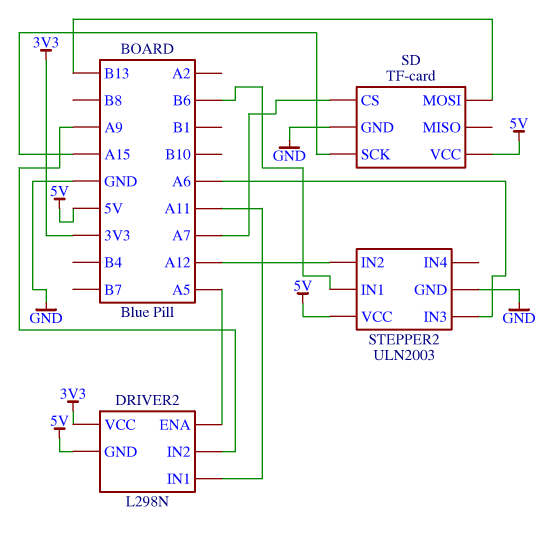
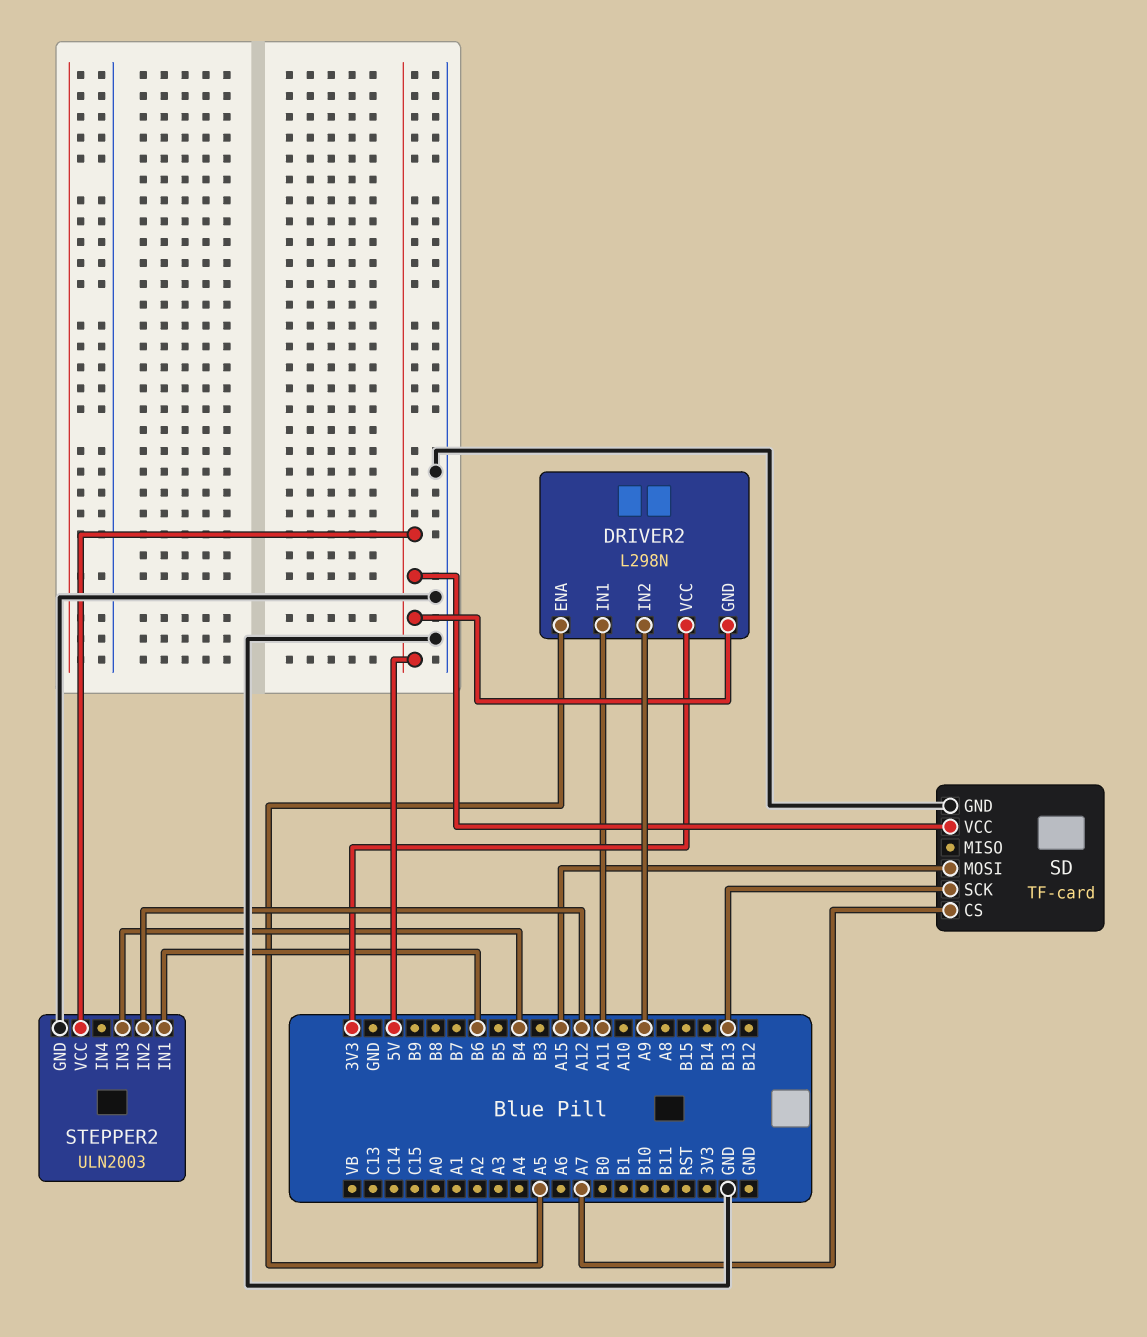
SD pin MOSI: B13 -> A15
SD pin SCK: A15 -> B13
STEPPER2 pin IN3: A6 -> B4

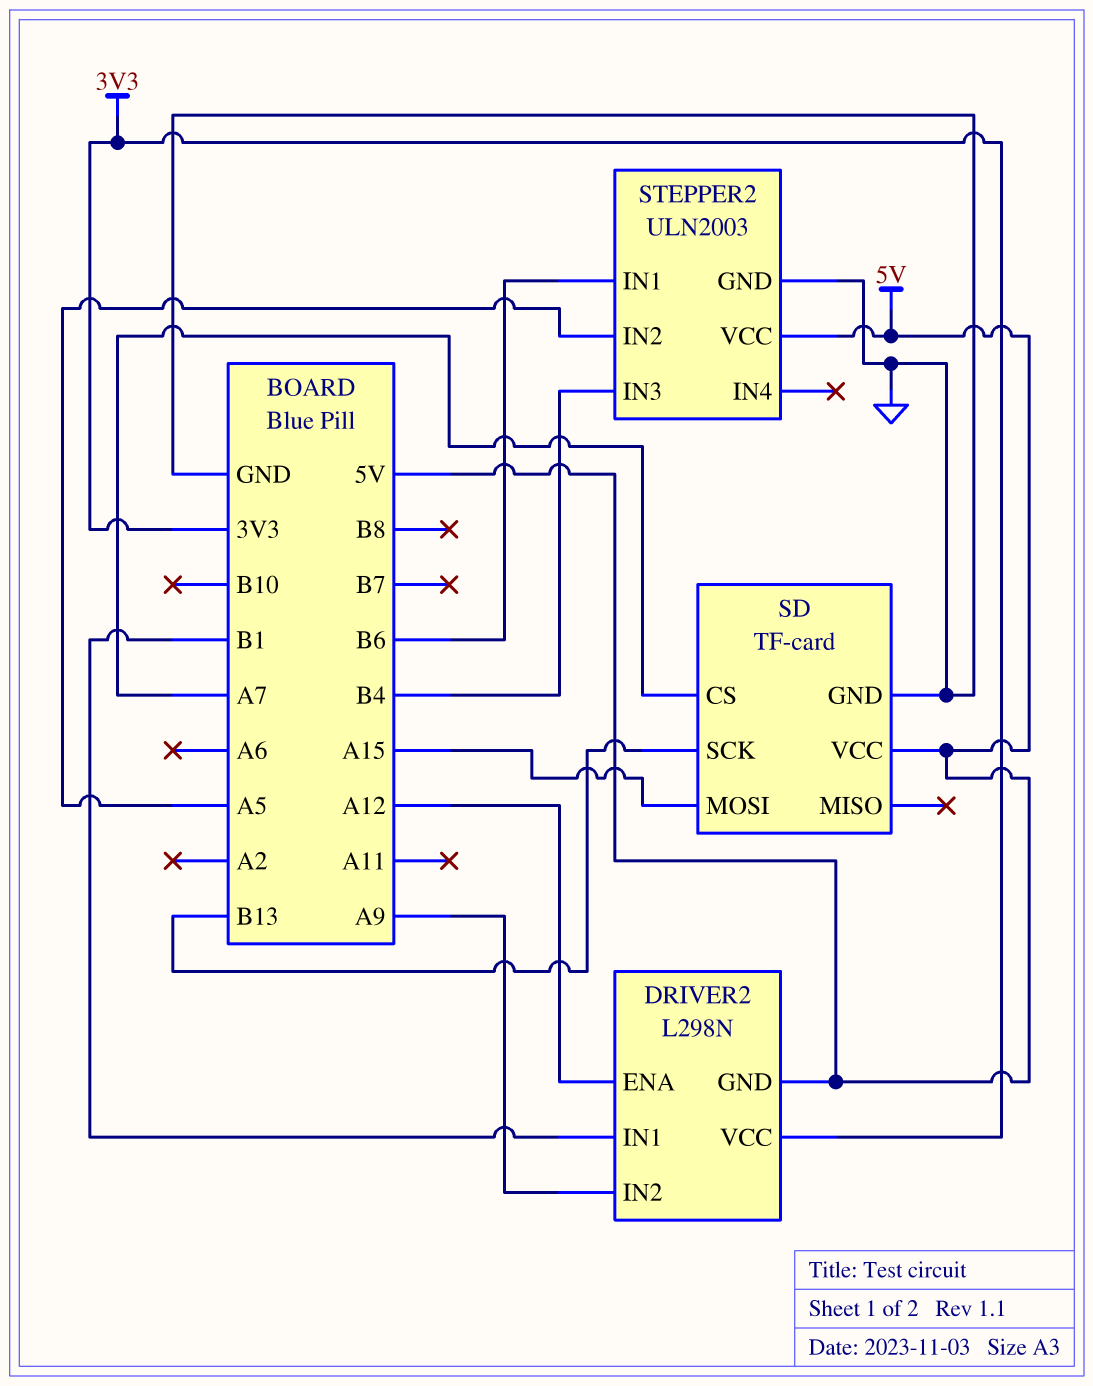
DRIVER2 pin ENA: A5 -> A12
DRIVER2 pin IN1: A11 -> B1
STEPPER2 pin IN2: A12 -> A5

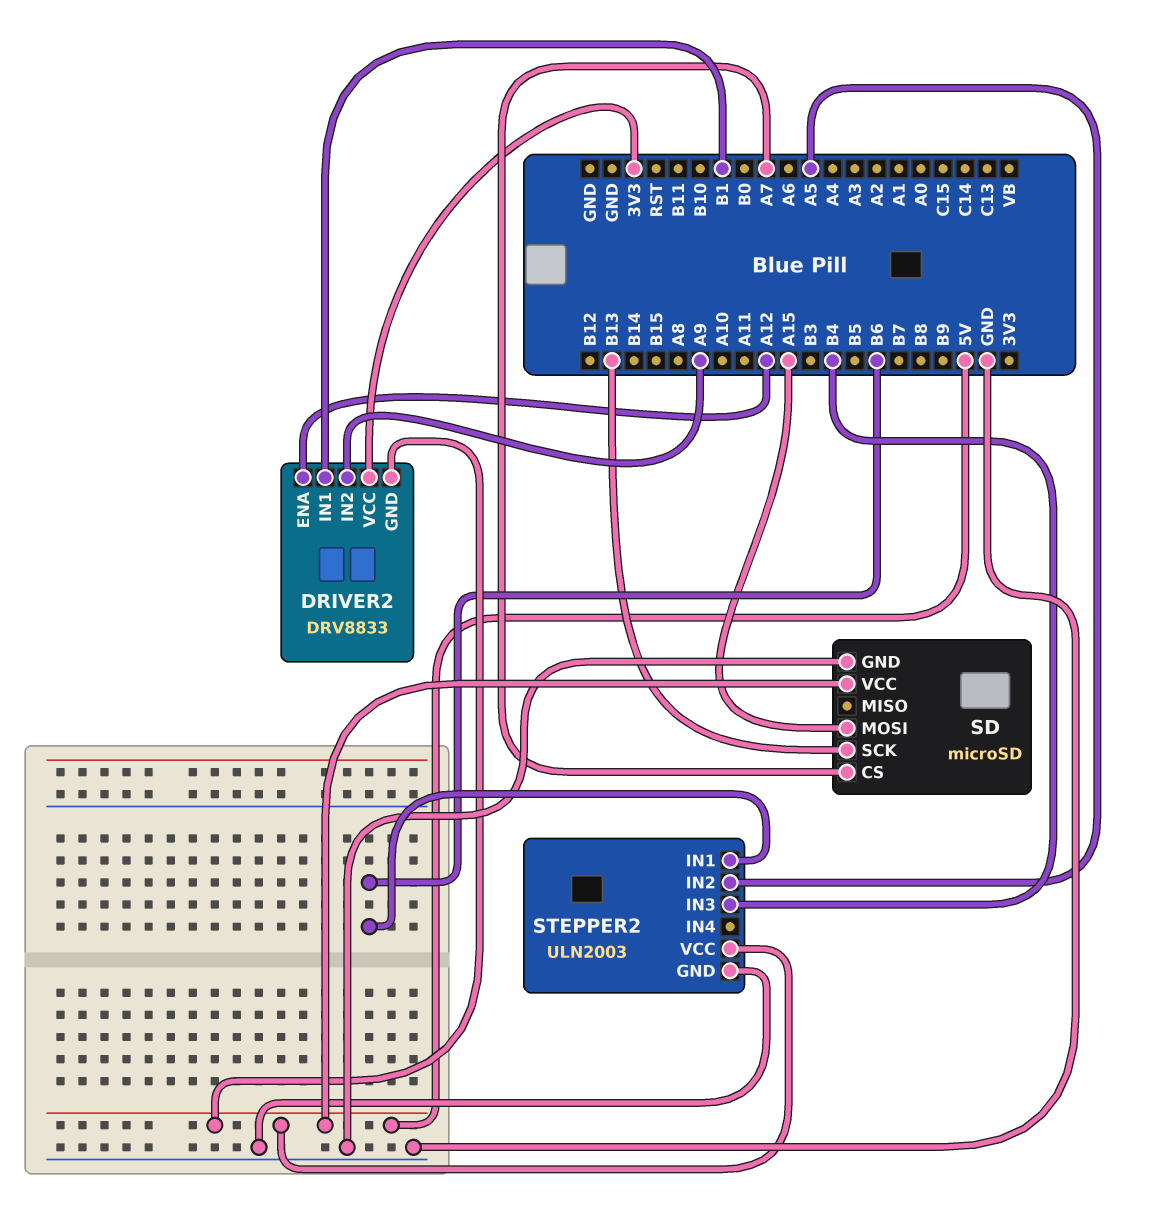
DRIVER2: L298N -> DRV8833
SD: TF-card -> microSD

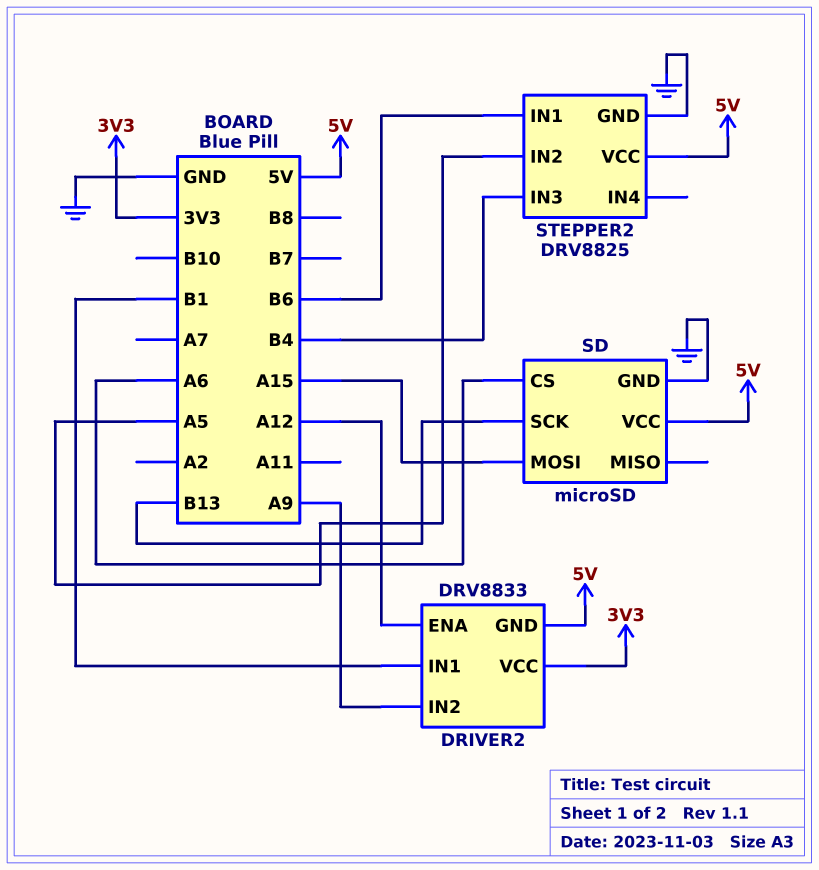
SD pin CS: A7 -> A6
STEPPER2: ULN2003 -> DRV8825

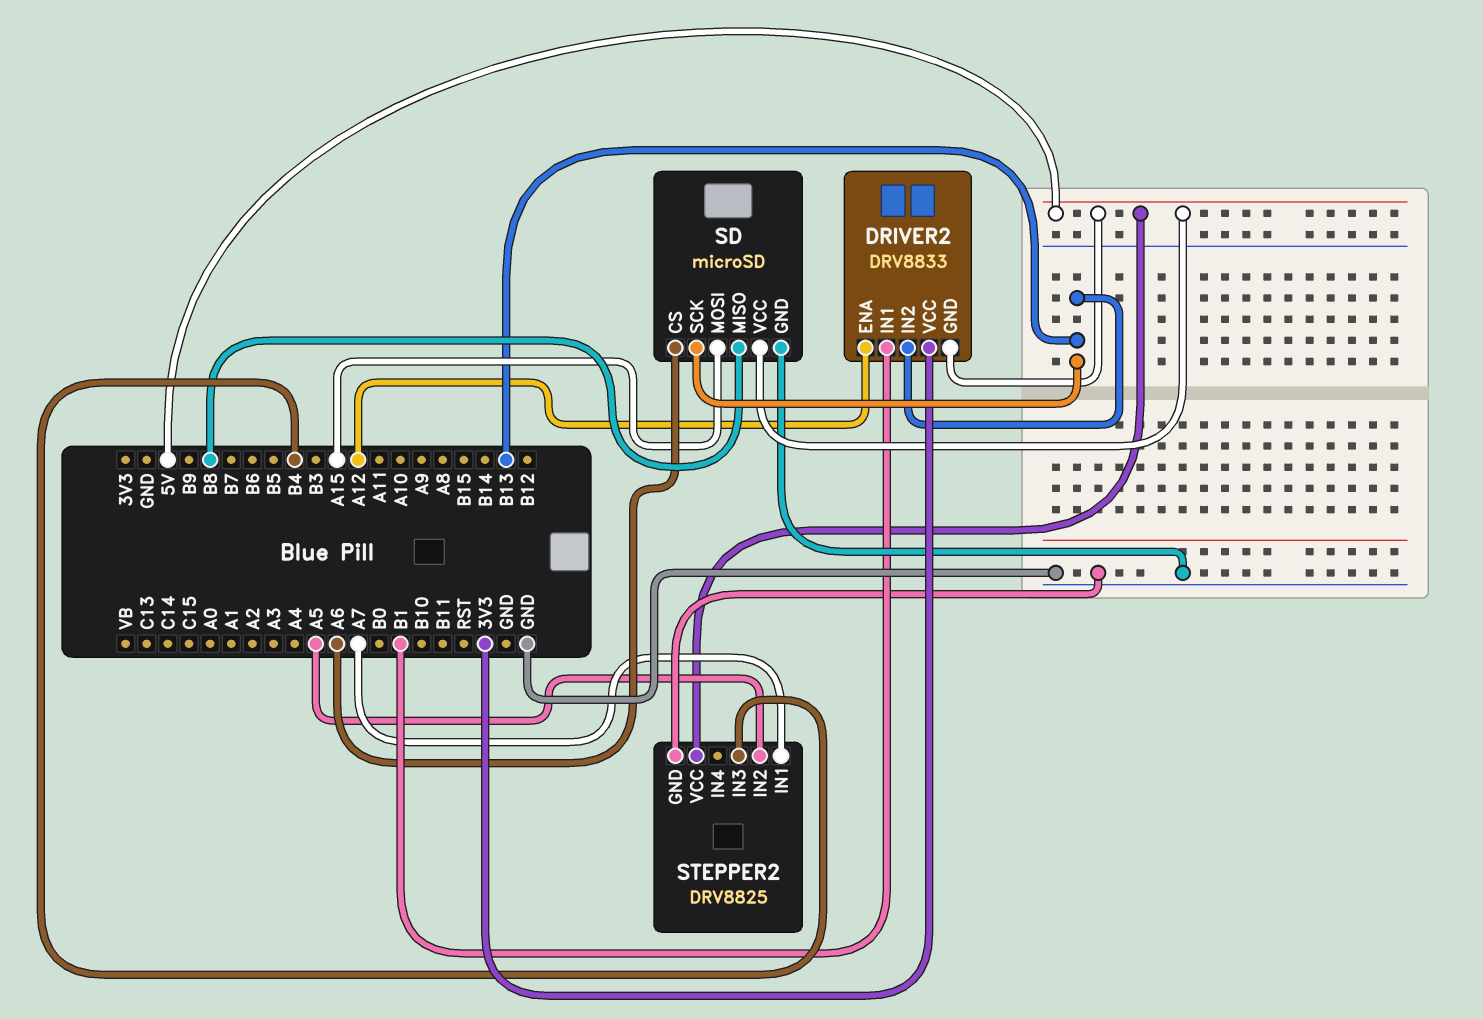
DRIVER2 pin IN2: A9 -> B13
SD pin MISO: none -> B8
STEPPER2 pin IN1: B6 -> A7

